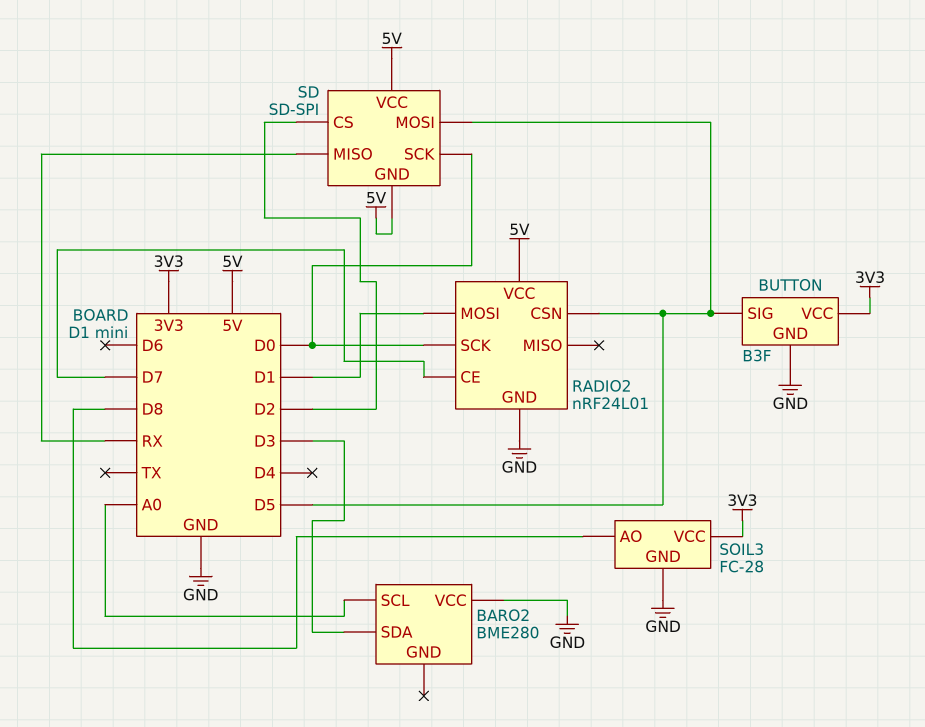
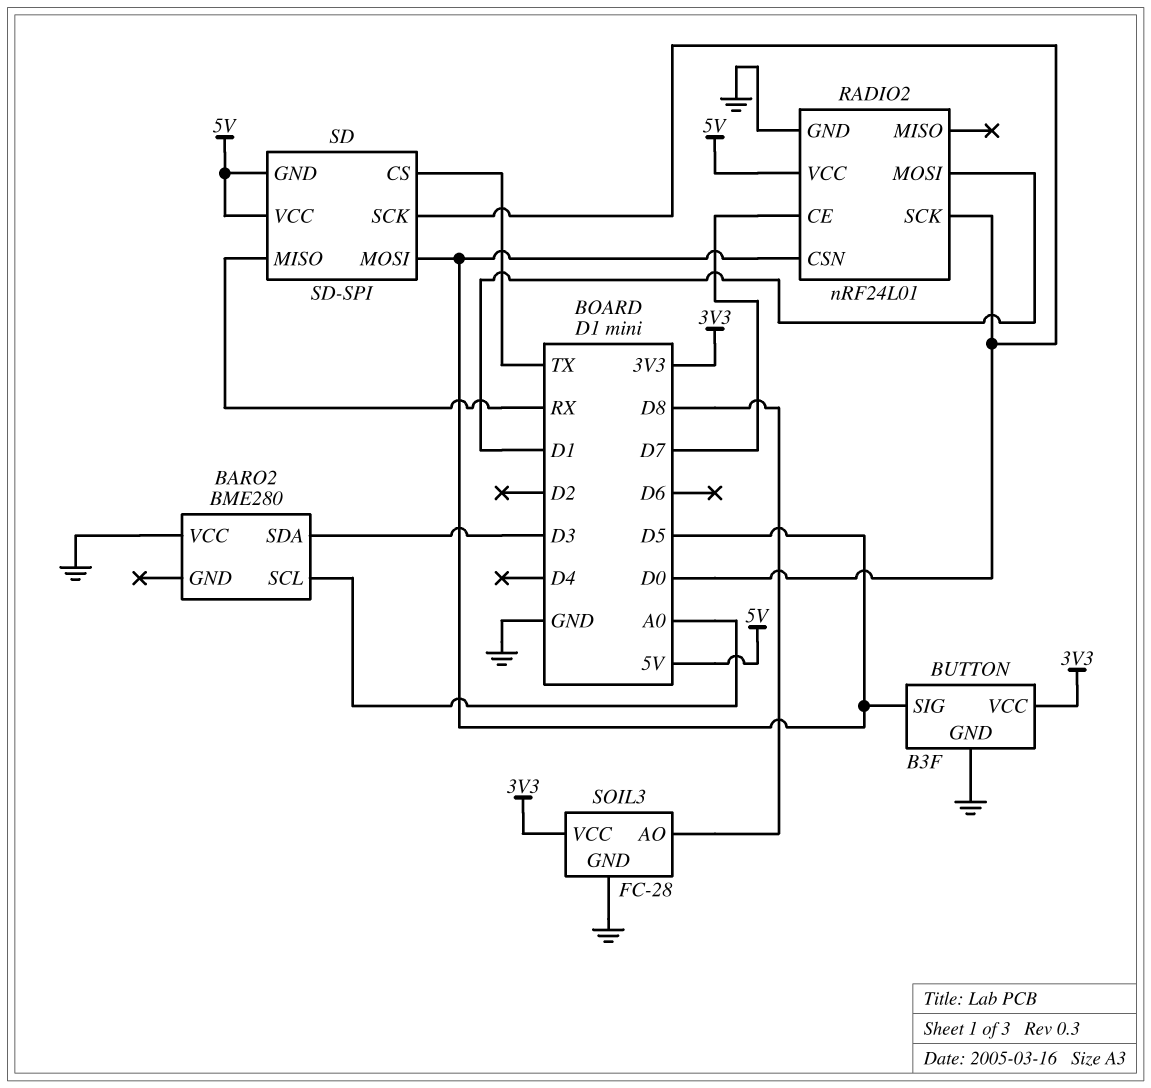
SD pin CS: D2 -> TX

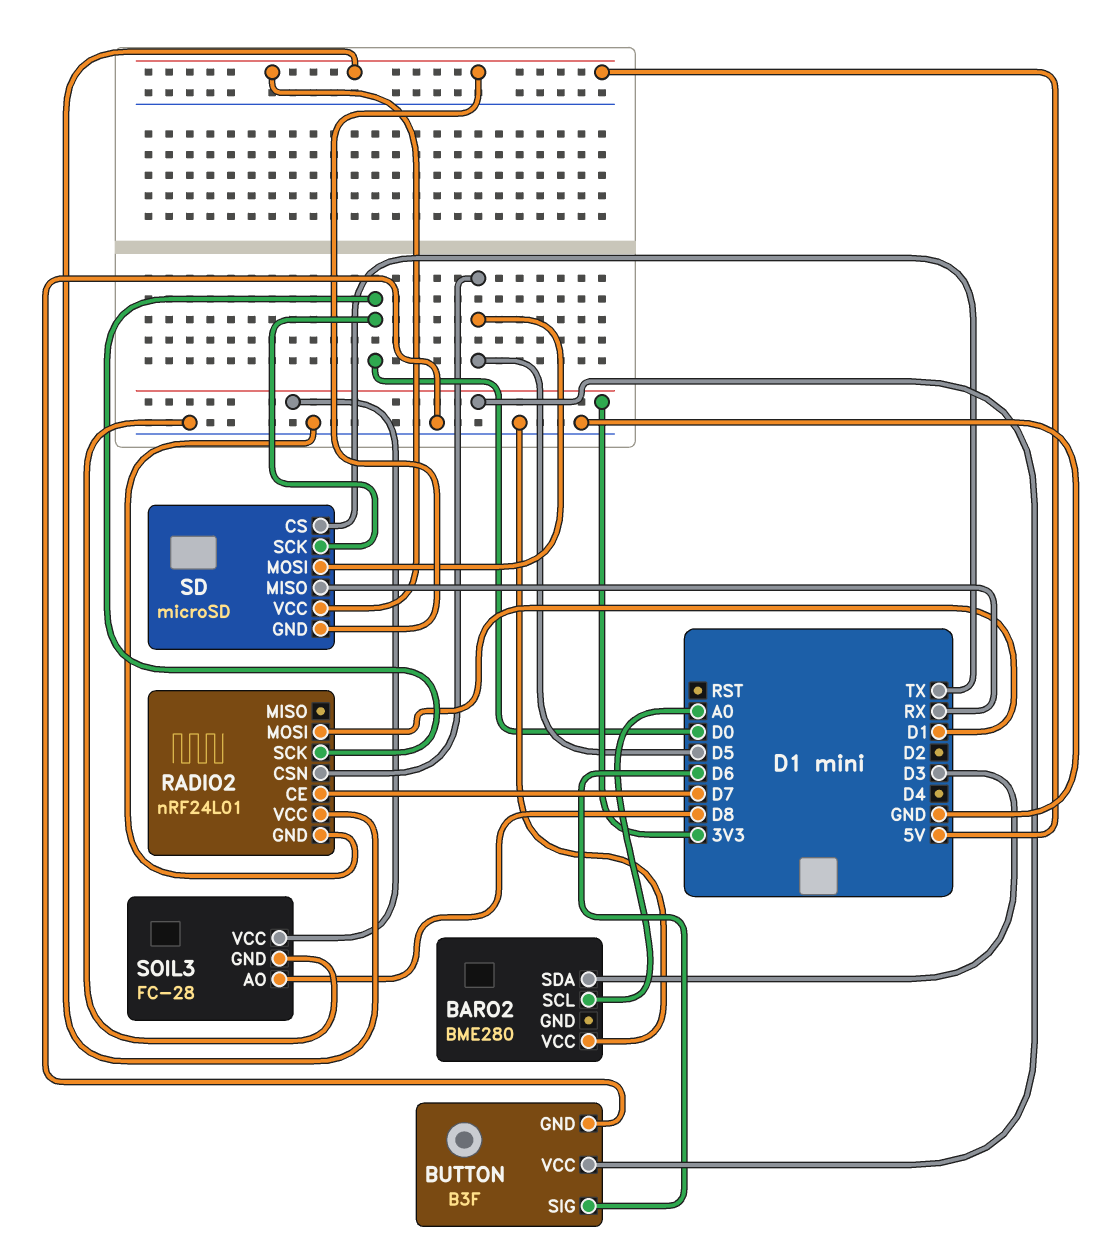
BUTTON pin SIG: D5 -> D6
SD: SD-SPI -> microSD

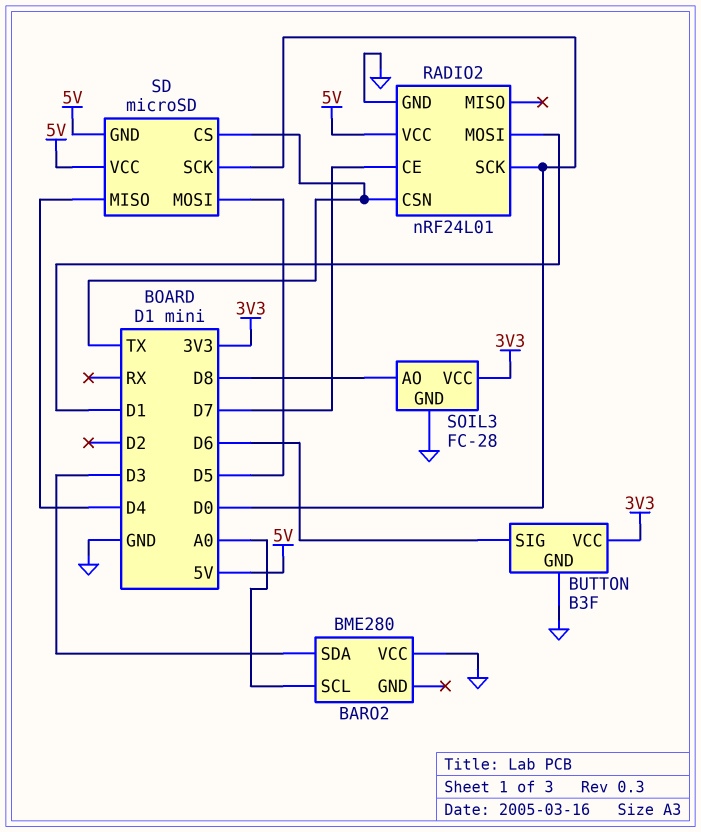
RADIO2 pin CSN: D5 -> TX
SD pin MISO: RX -> D4

